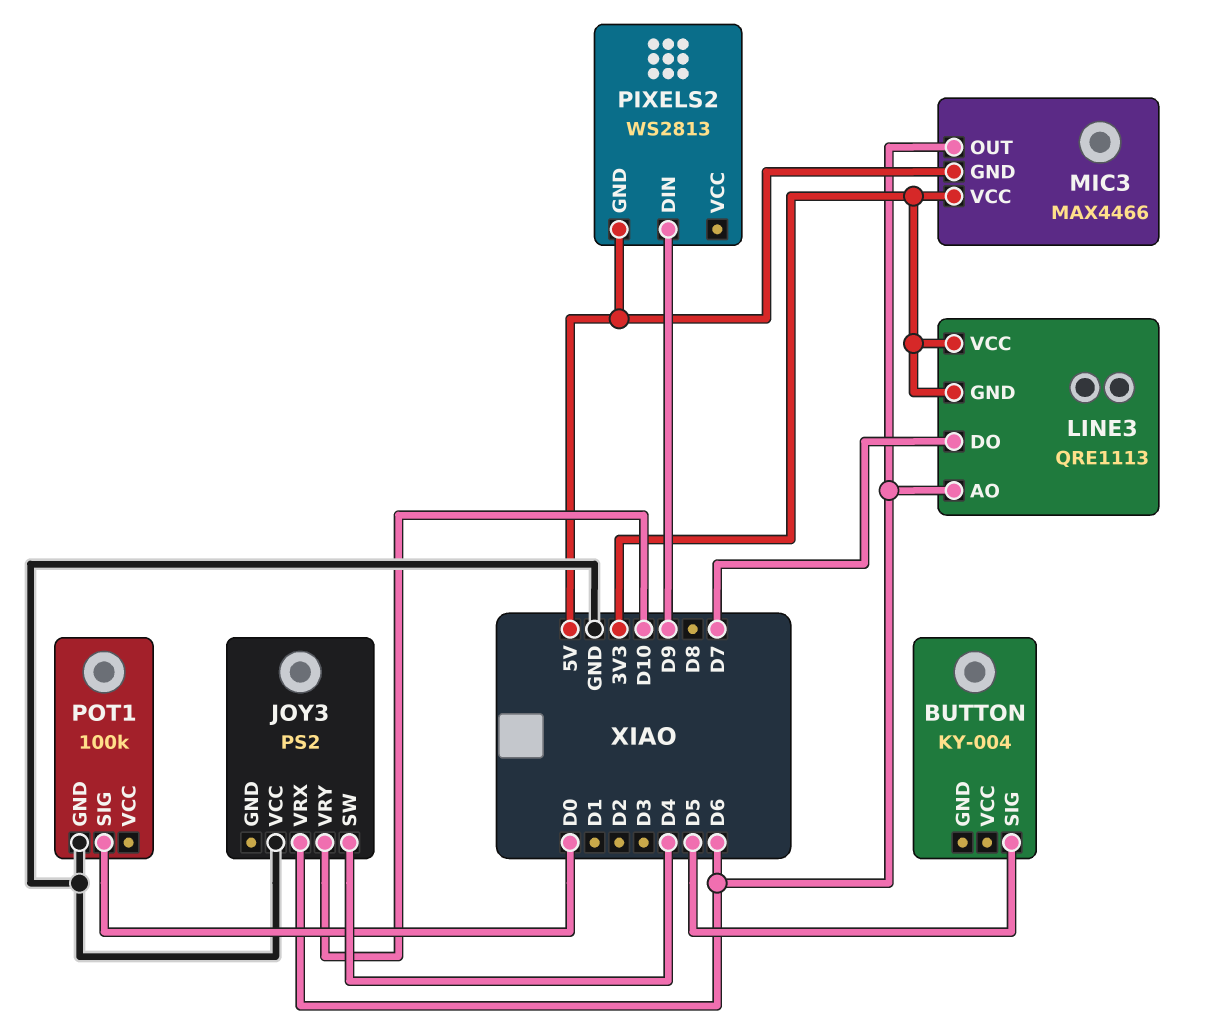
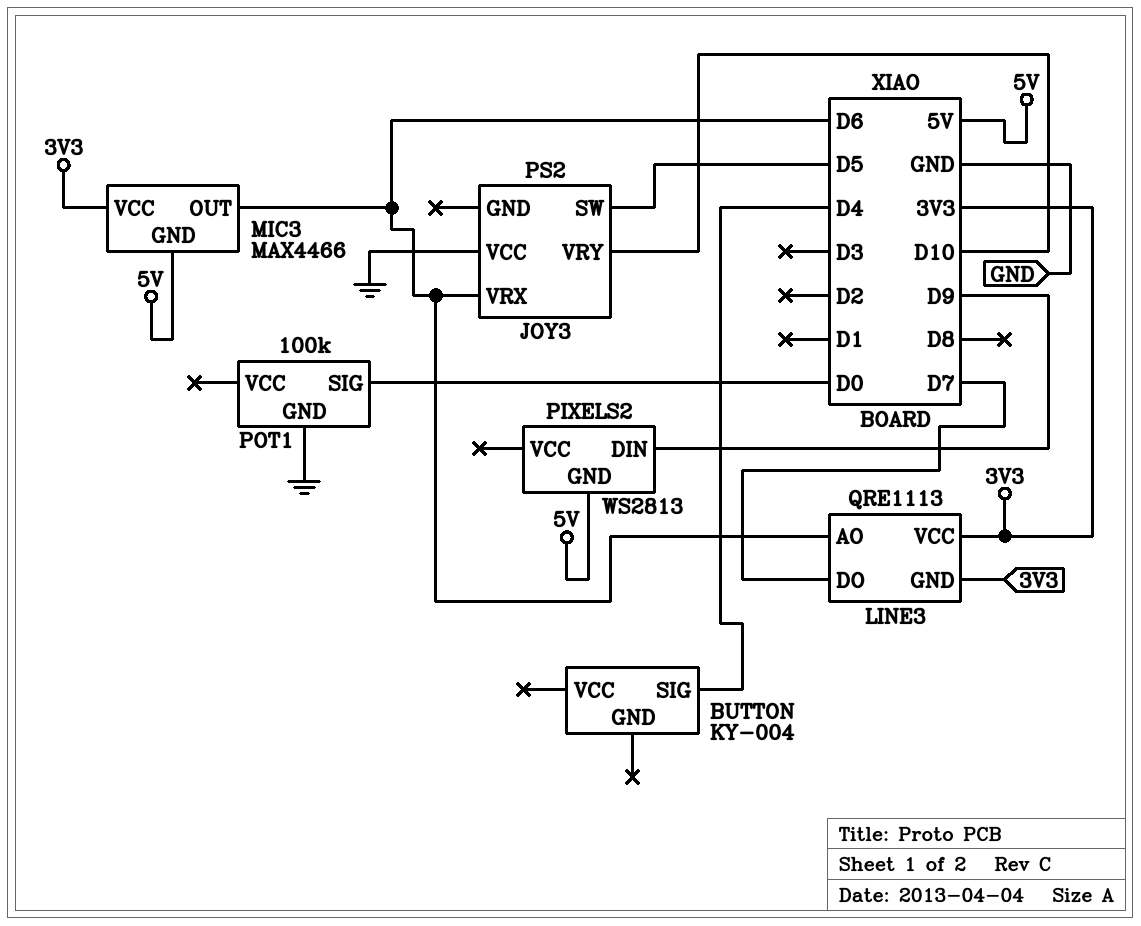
BUTTON pin SIG: D5 -> D4
JOY3 pin SW: D4 -> D5

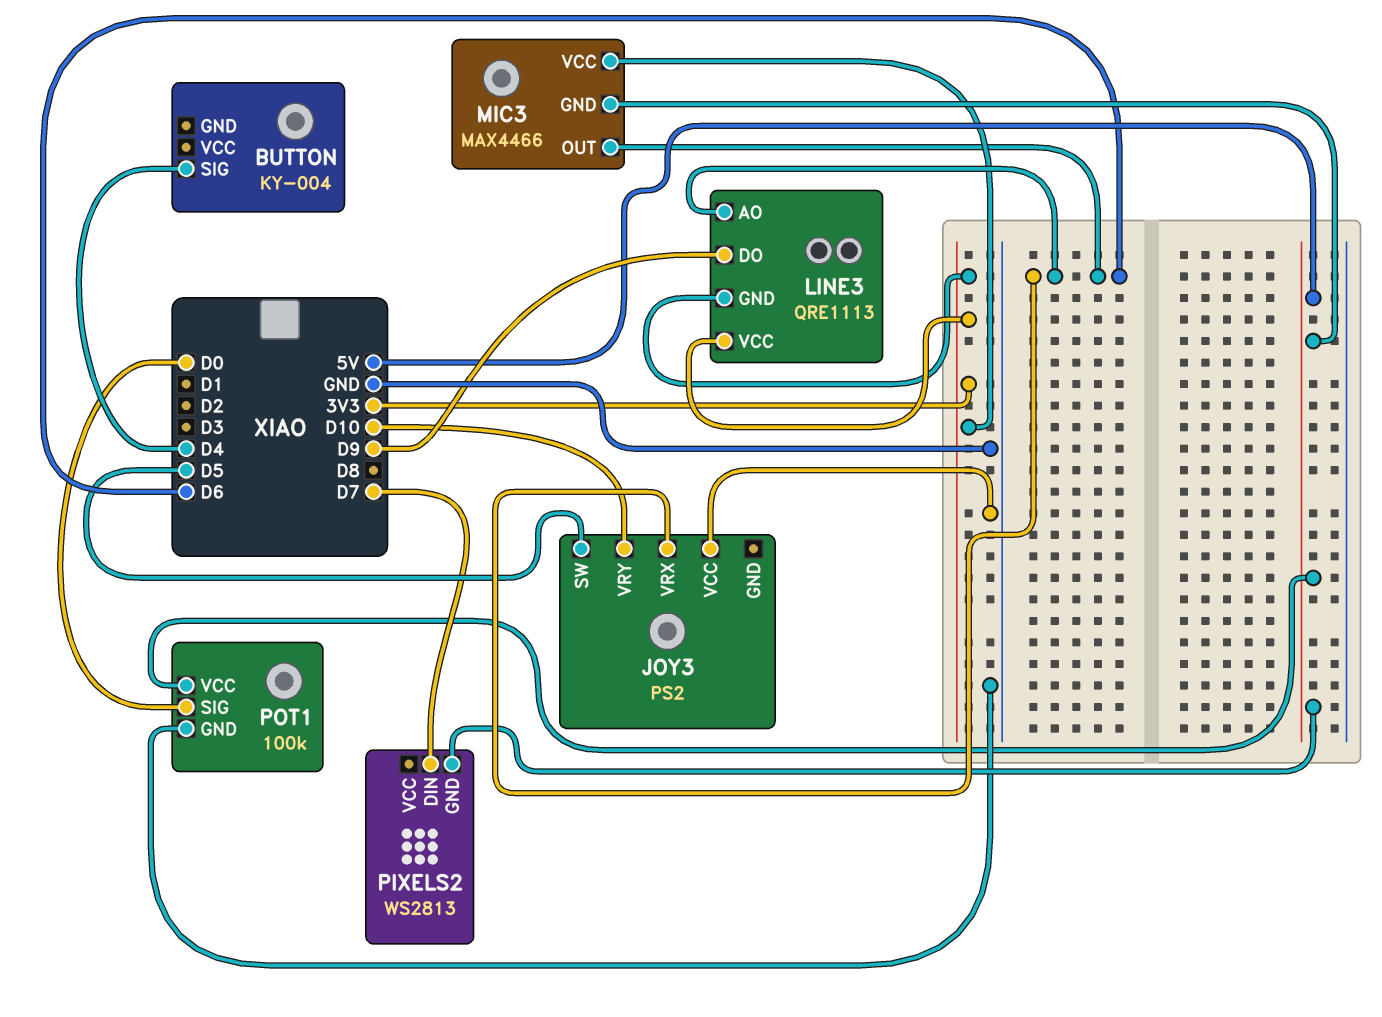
LINE3 pin DO: D7 -> D9
PIXELS2 pin DIN: D9 -> D7
POT1 pin VCC: none -> 5V

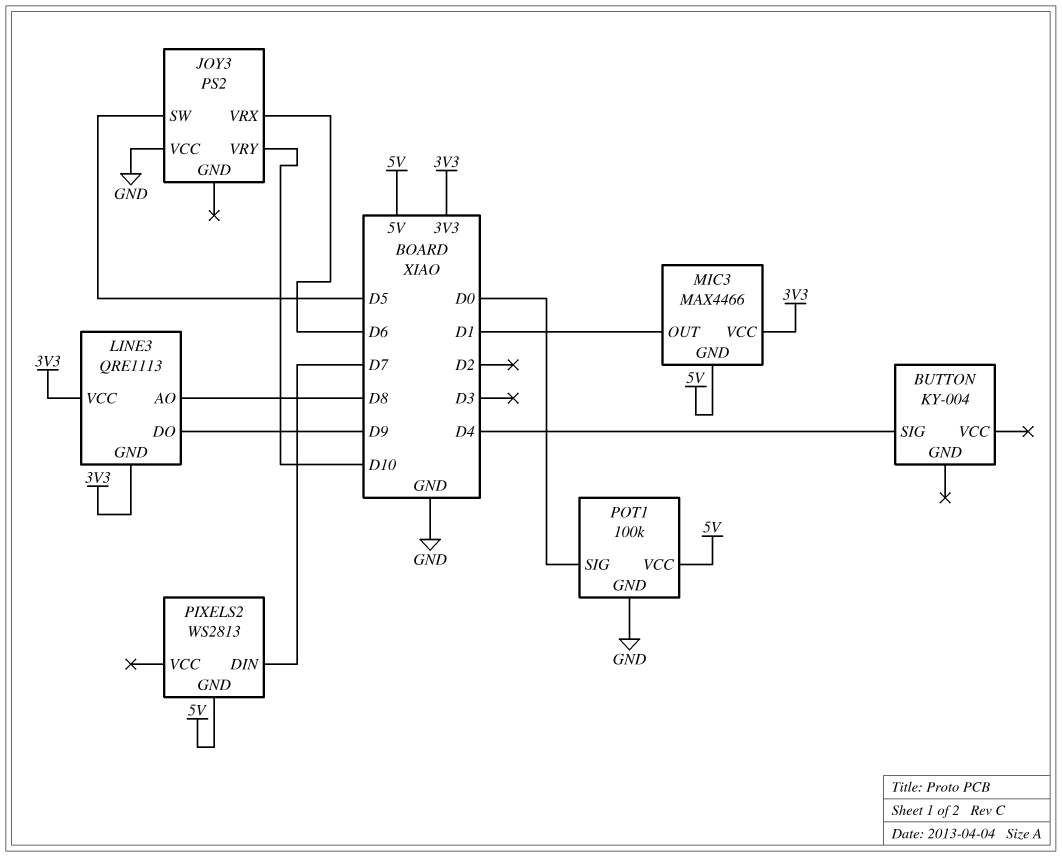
LINE3 pin AO: D6 -> D8
MIC3 pin OUT: D6 -> D1

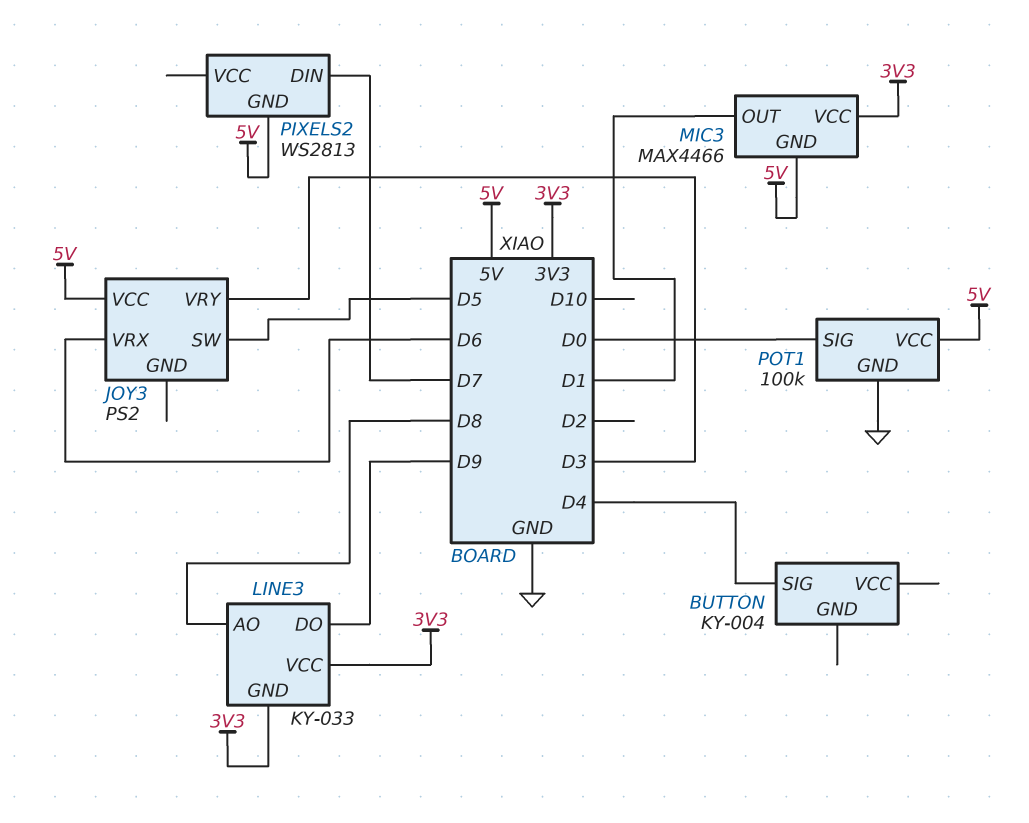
JOY3 pin VCC: GND -> 5V
JOY3 pin VRY: D10 -> D3
LINE3: QRE1113 -> KY-033

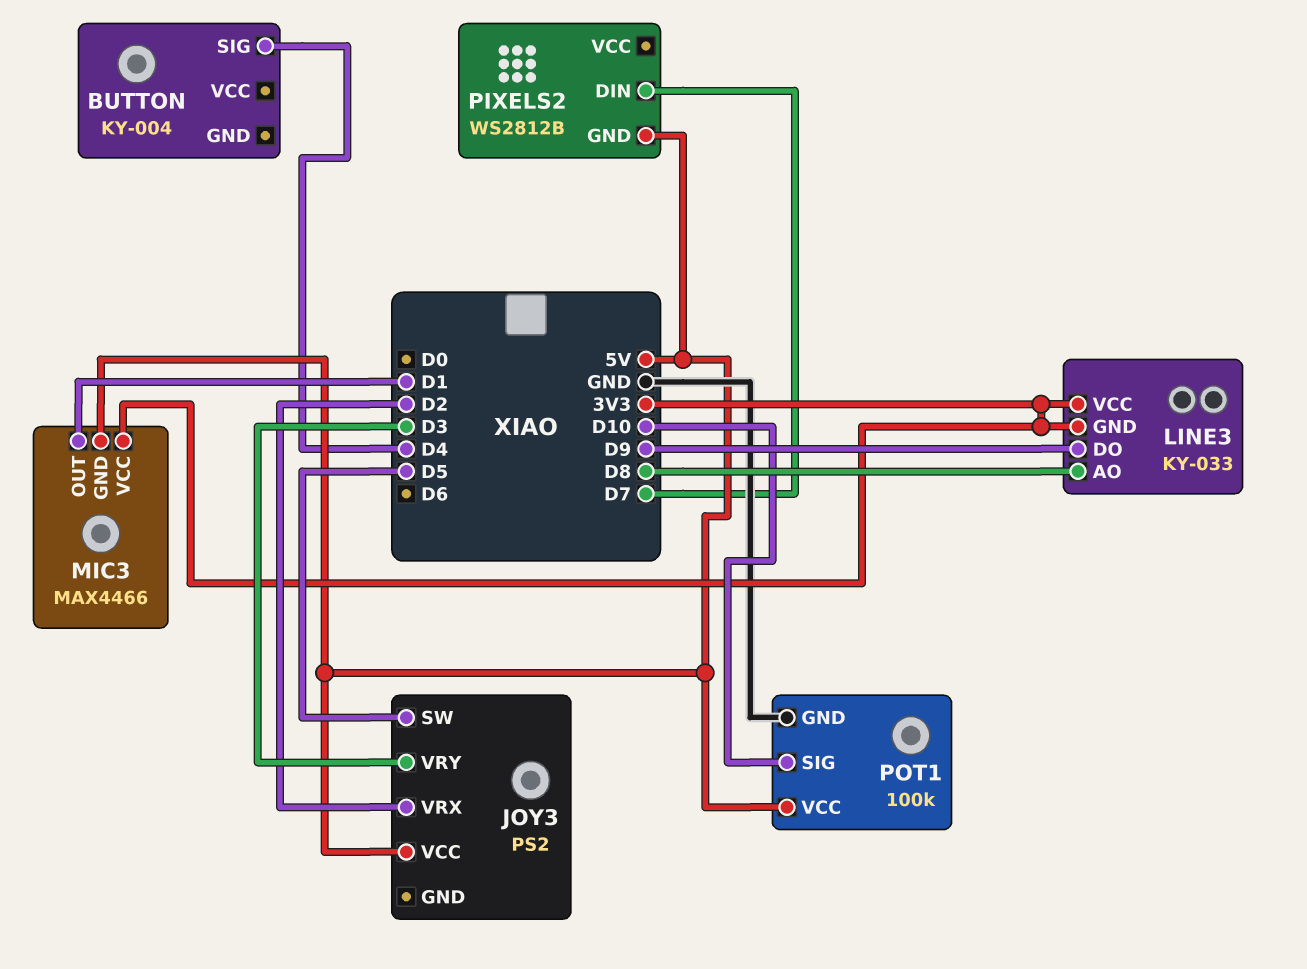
JOY3 pin VRX: D6 -> D2
PIXELS2: WS2813 -> WS2812B
POT1 pin SIG: D0 -> D10

